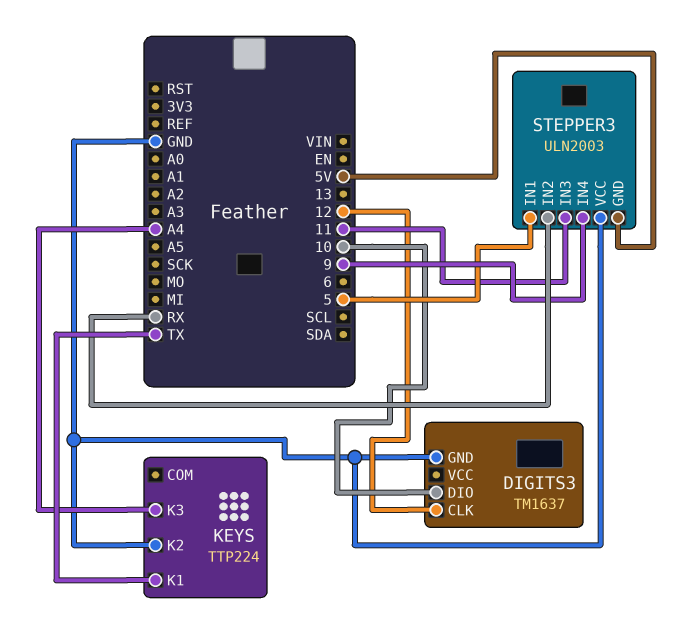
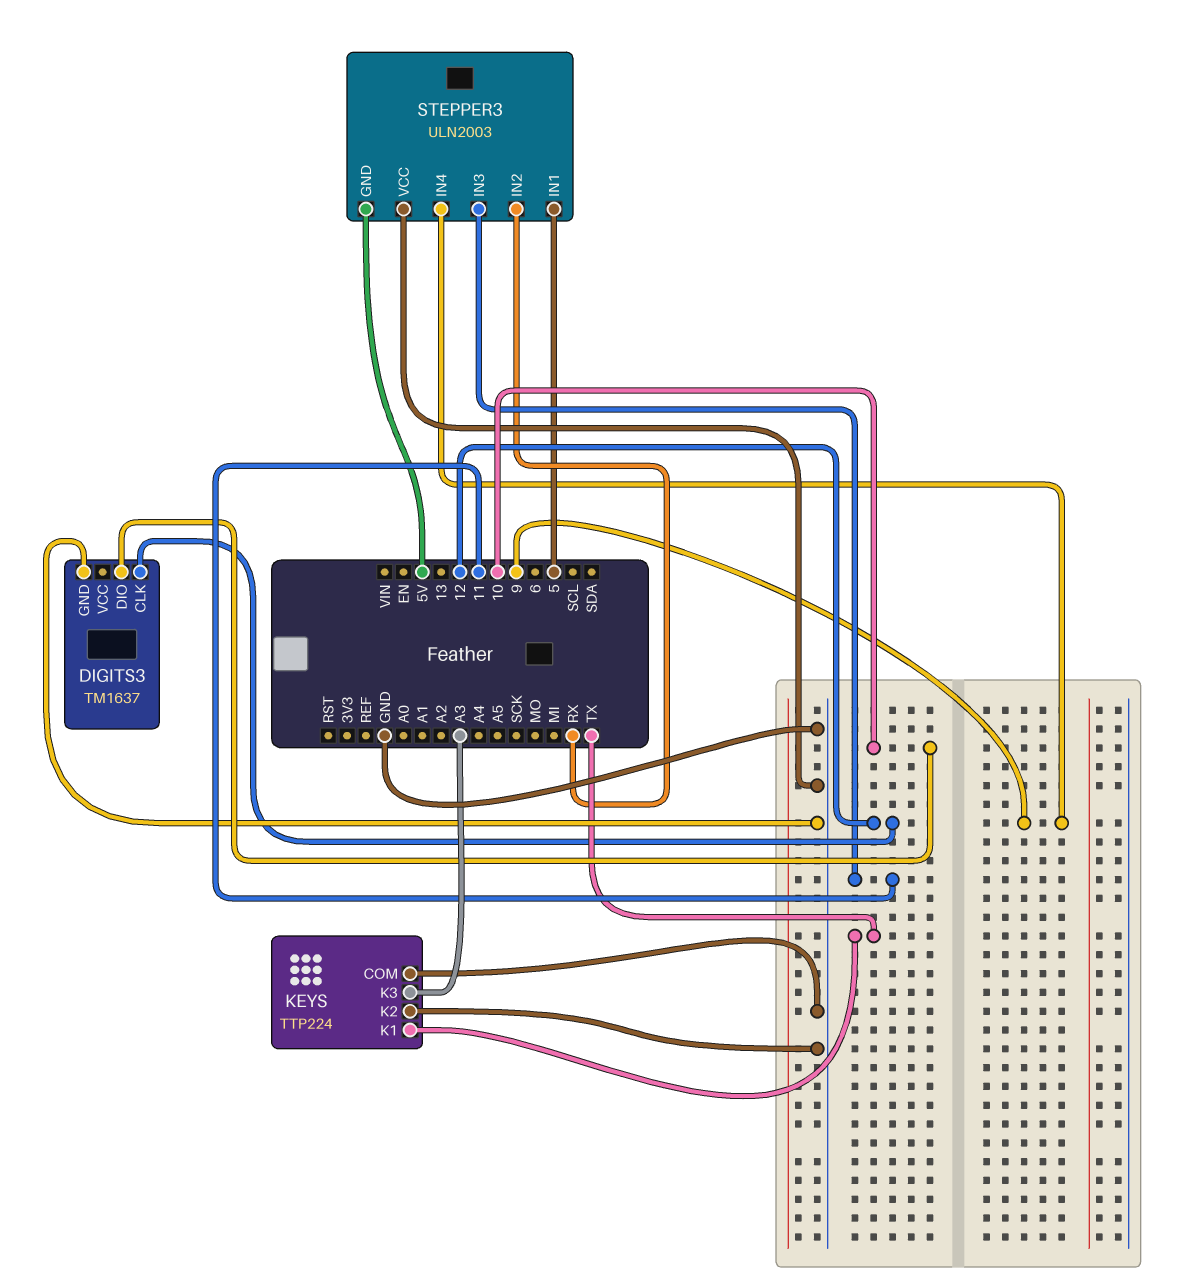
KEYS pin COM: none -> GND
KEYS pin K3: A4 -> A3

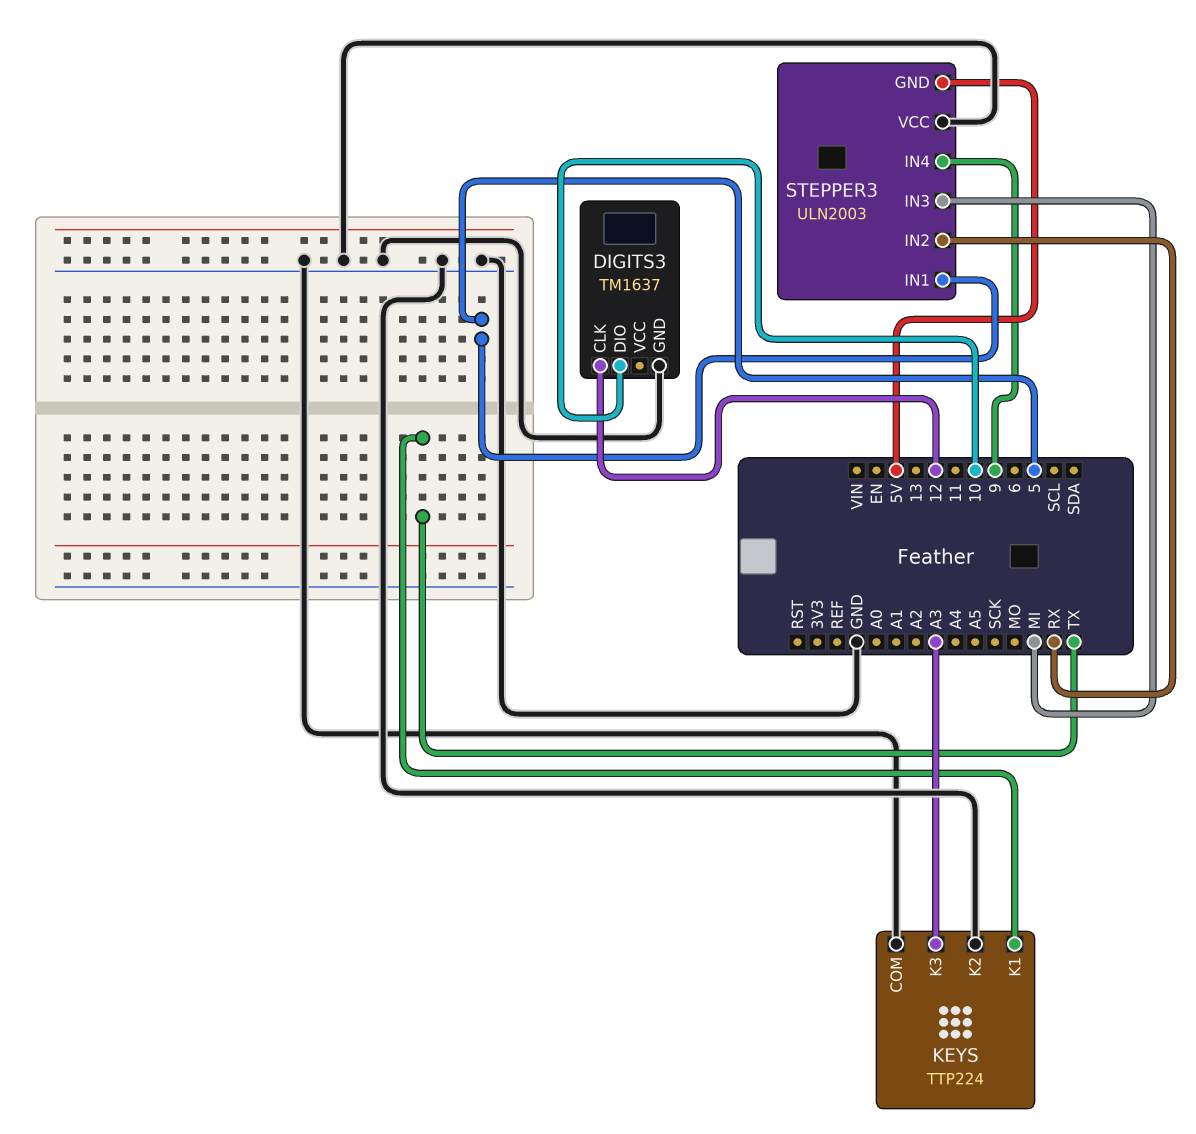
STEPPER3 pin IN3: 11 -> MI

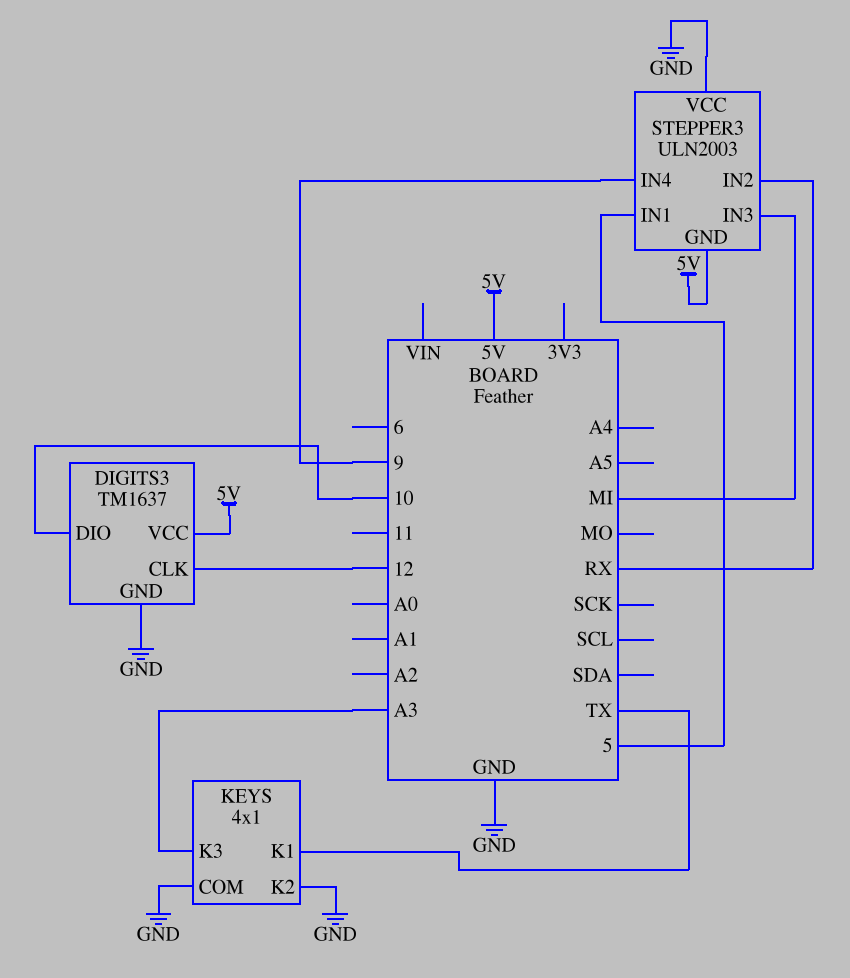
DIGITS3 pin VCC: none -> 5V
KEYS: TTP224 -> 4x1

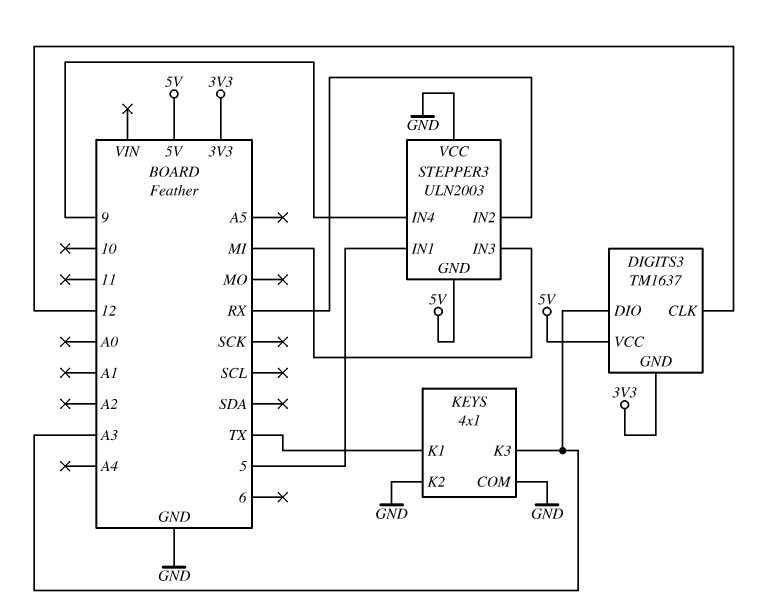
DIGITS3 pin DIO: 10 -> A3
DIGITS3 pin GND: GND -> 3V3

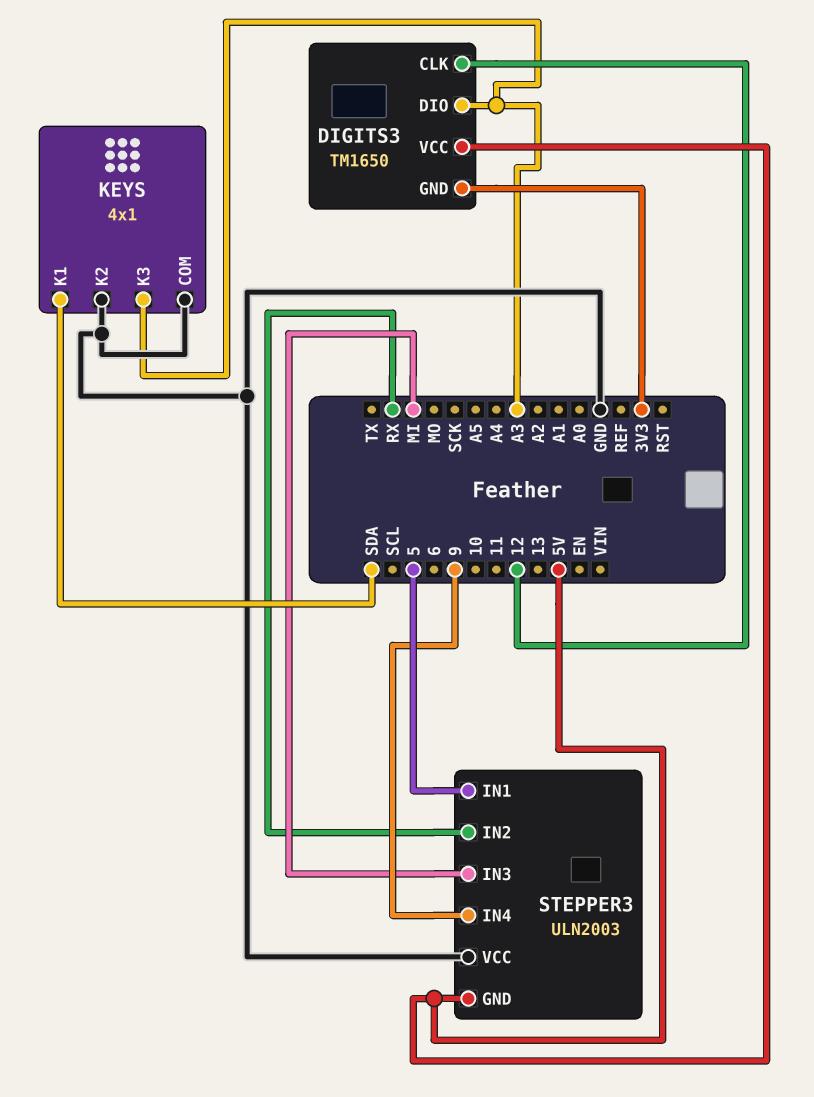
DIGITS3: TM1637 -> TM1650
KEYS pin K1: TX -> SDA

